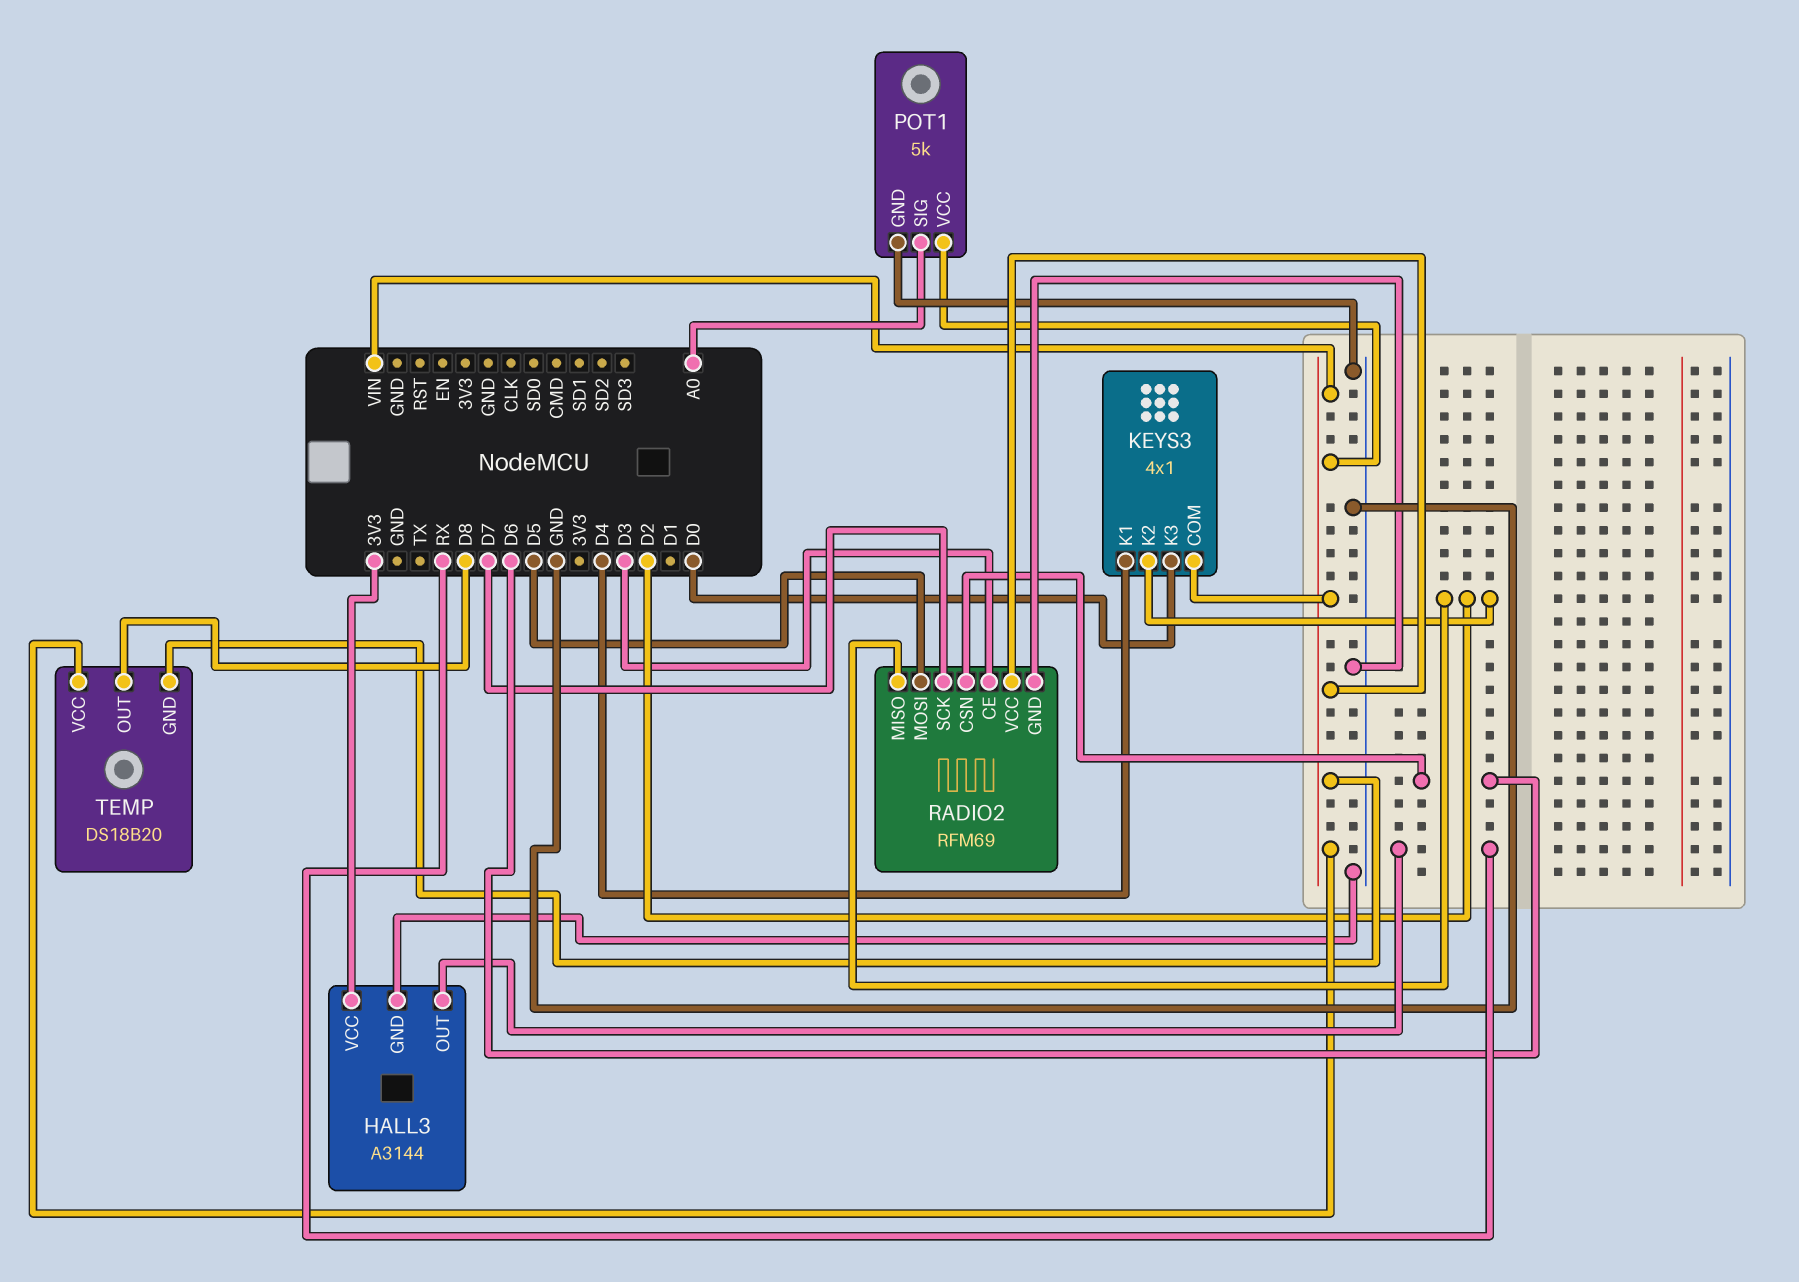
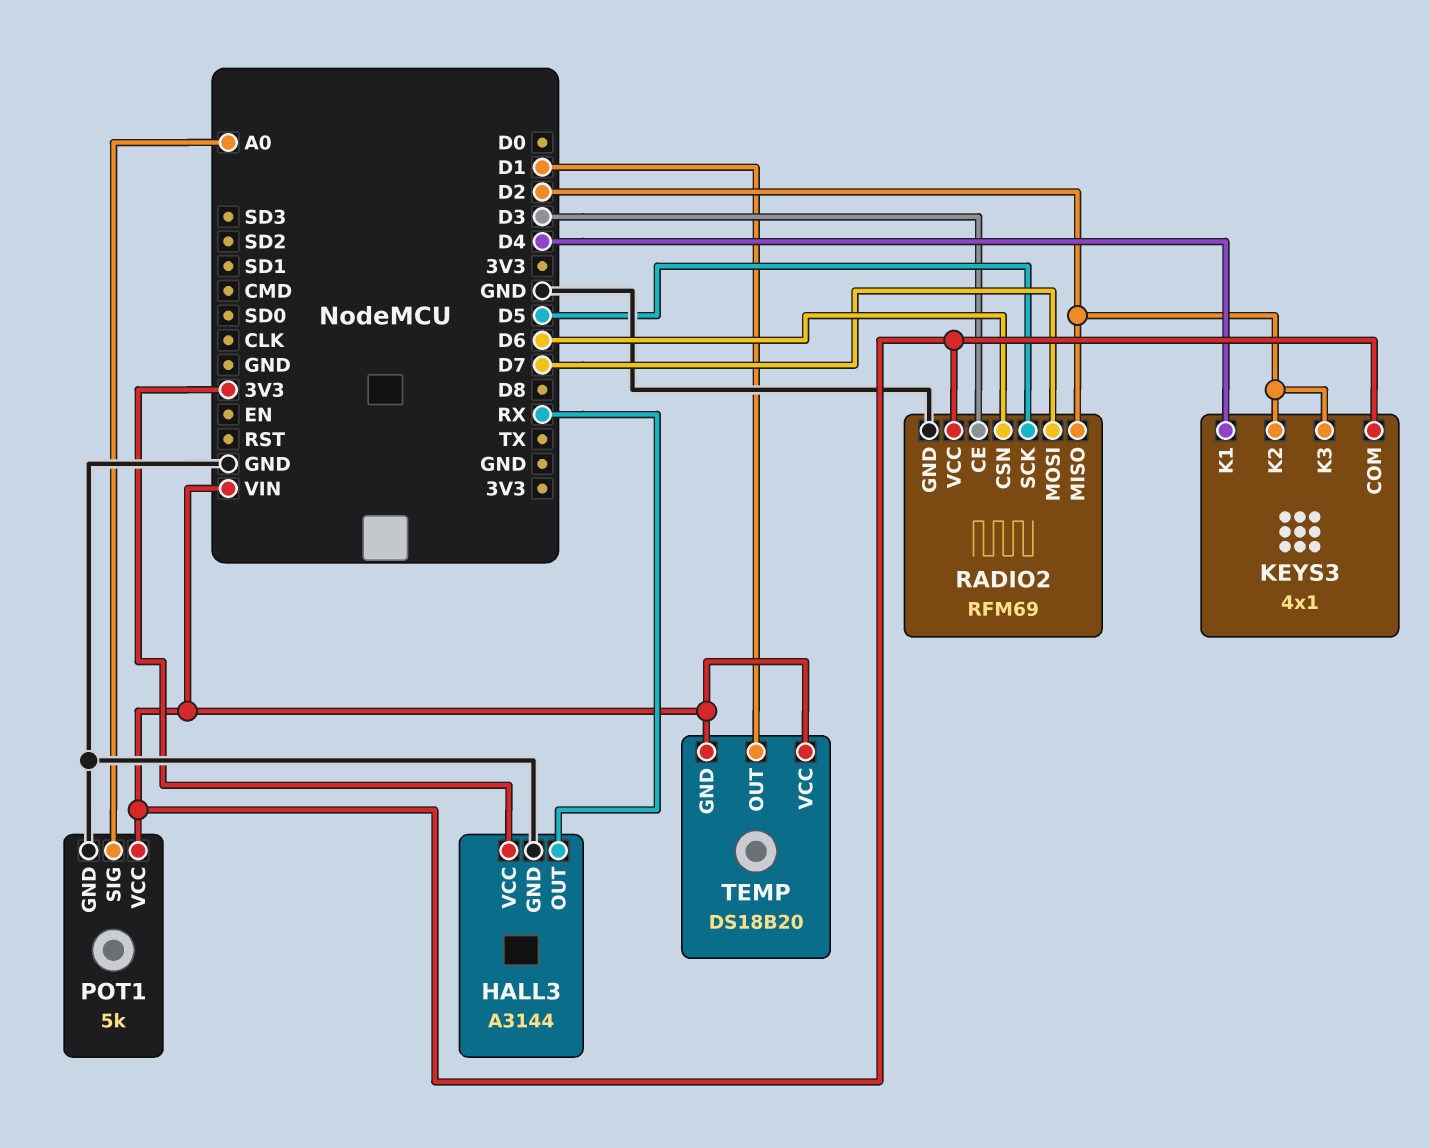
KEYS3 pin K3: D0 -> D2
RADIO2 pin MOSI: D5 -> D7
RADIO2 pin SCK: D7 -> D5
TEMP pin OUT: D8 -> D1

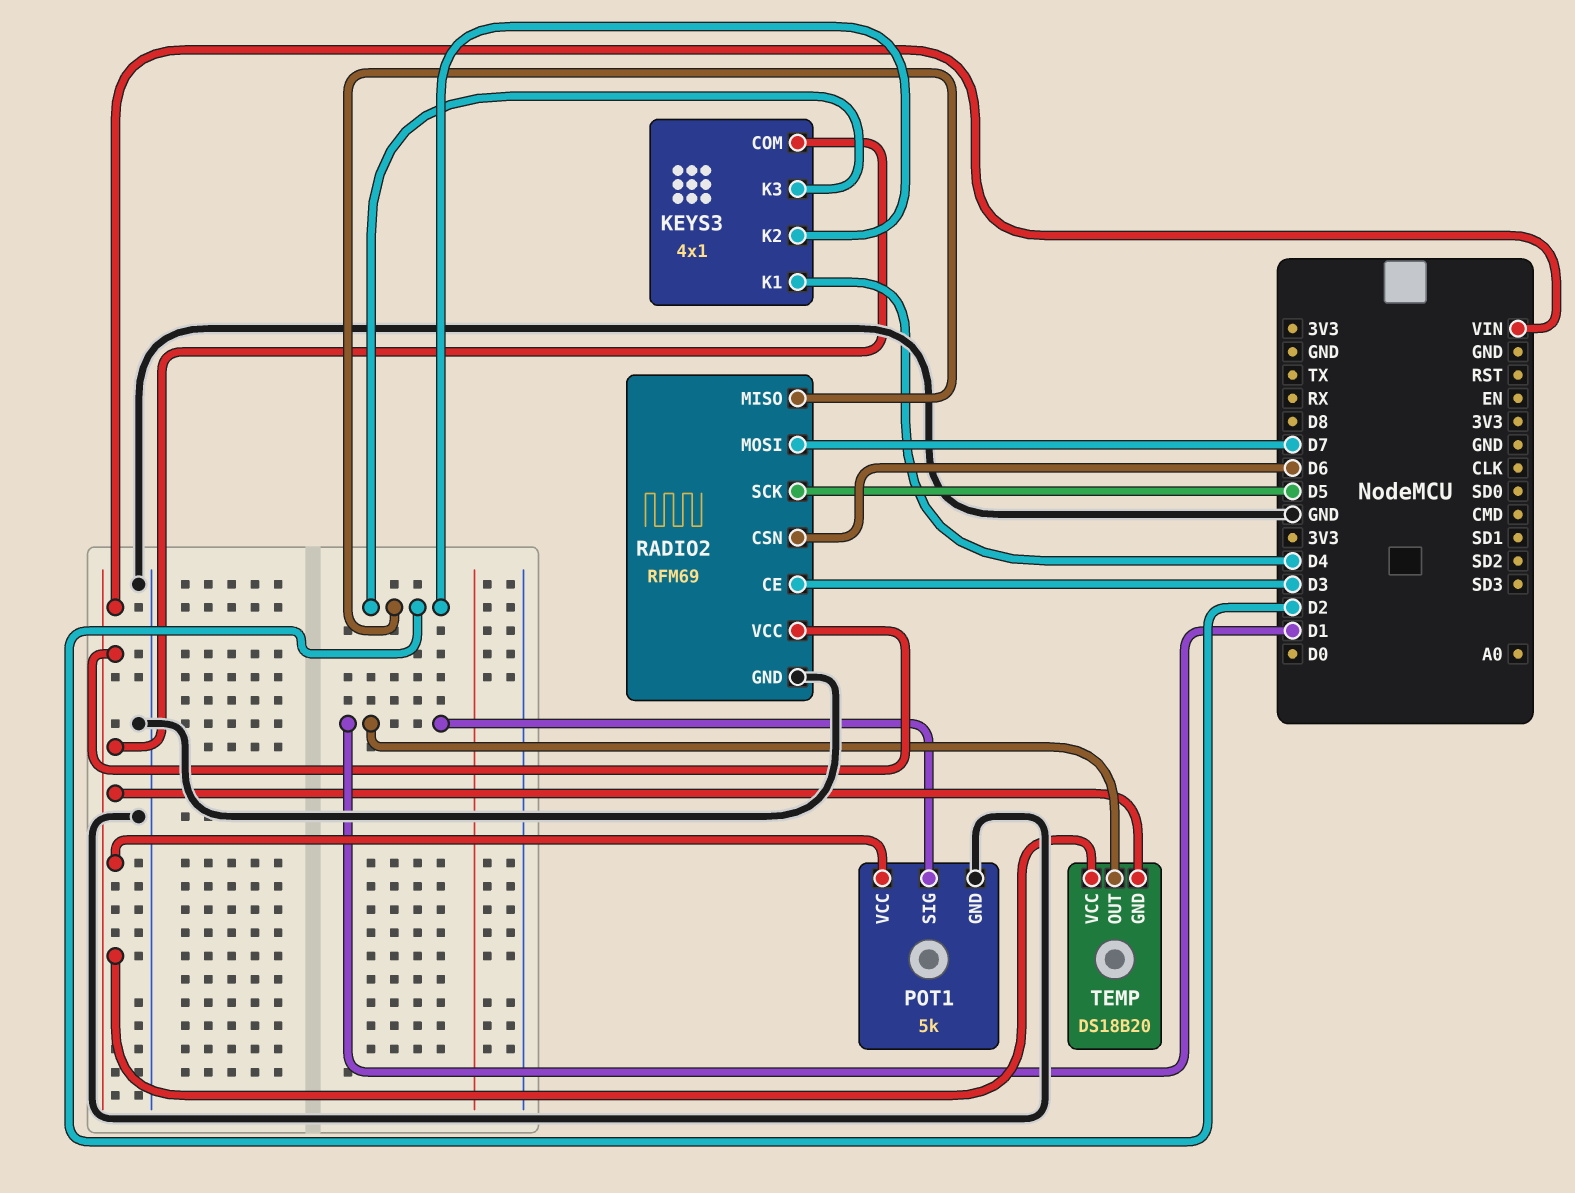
HALL3: A3144 -> none
HALL3 pin GND: GND -> none
HALL3 pin OUT: RX -> none
HALL3 pin VCC: 3V3 -> none
POT1 pin SIG: A0 -> D1

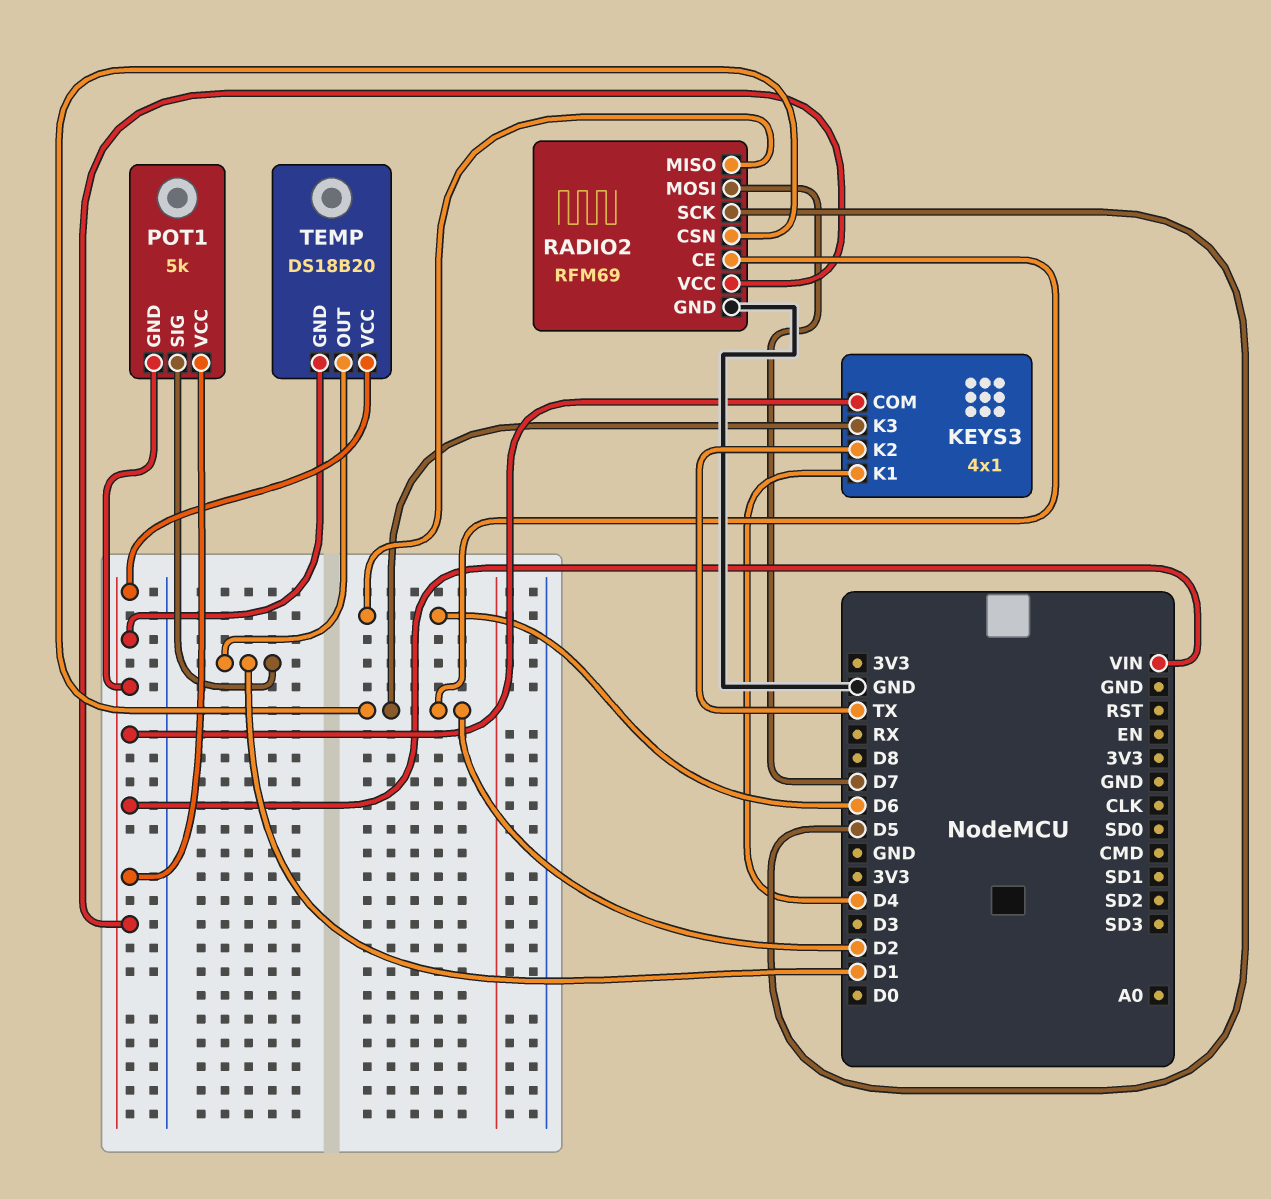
KEYS3 pin K2: D2 -> TX
POT1 pin GND: GND -> VIN
RADIO2 pin CE: D3 -> D2
RADIO2 pin CSN: D6 -> D2
RADIO2 pin MISO: D2 -> D6

